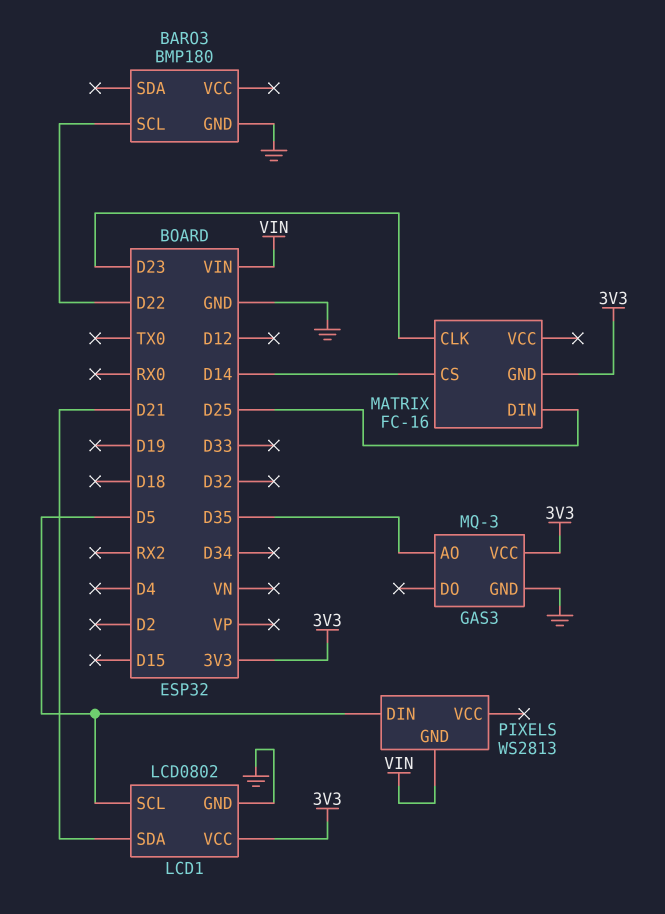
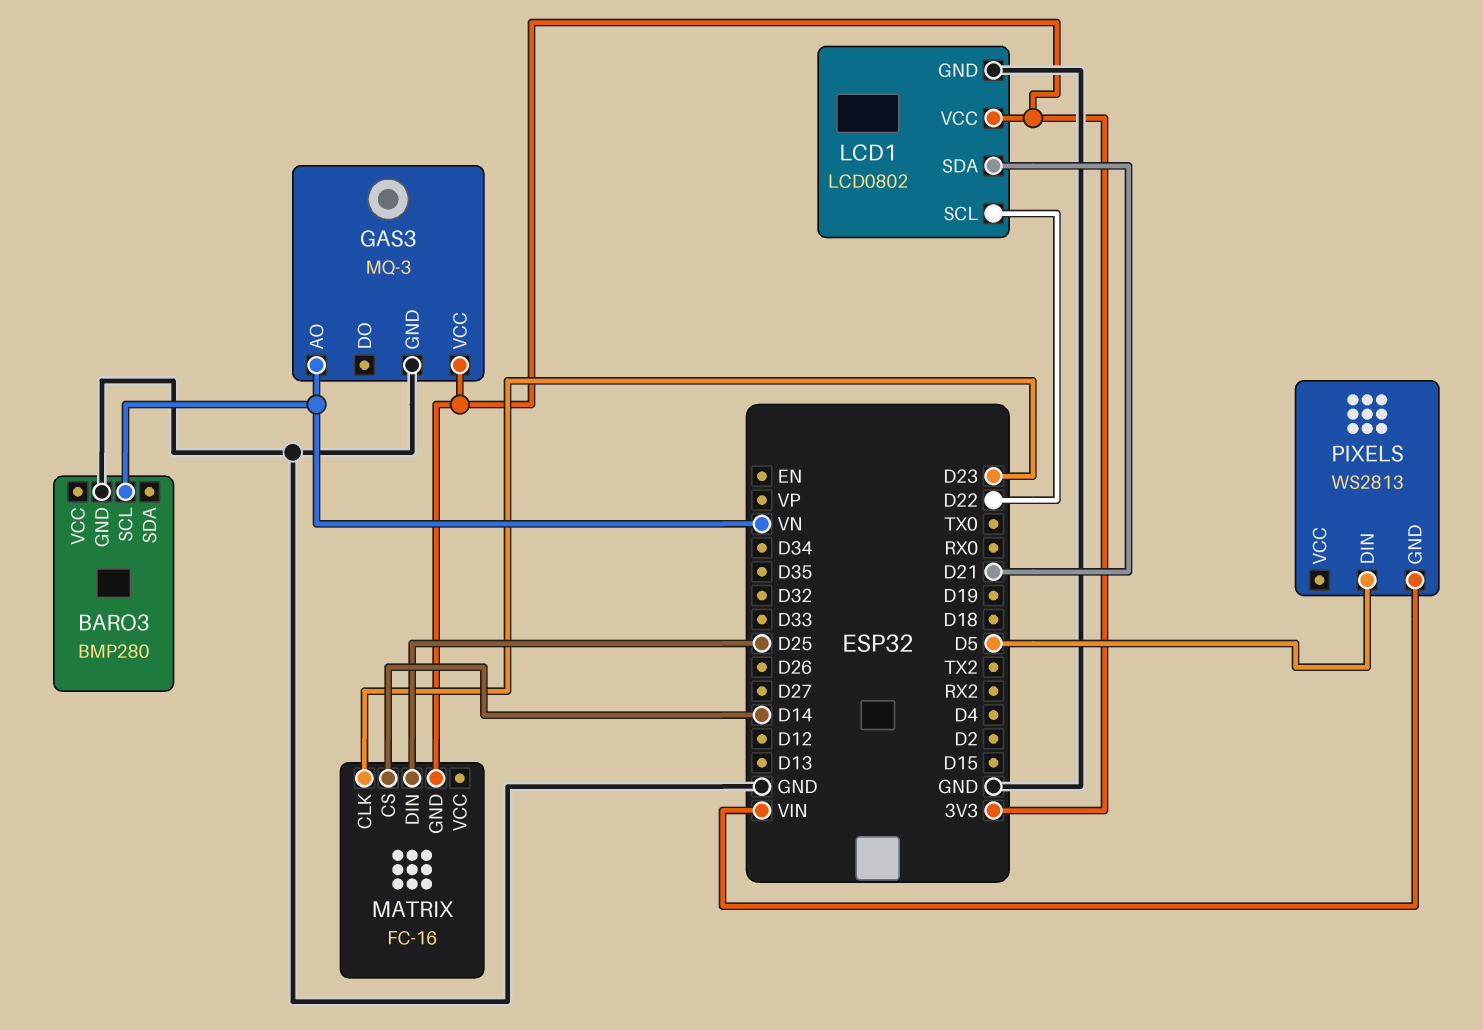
BARO3: BMP180 -> BMP280
BARO3 pin SCL: D22 -> VN
GAS3 pin AO: D35 -> VN
LCD1 pin SCL: D5 -> D22

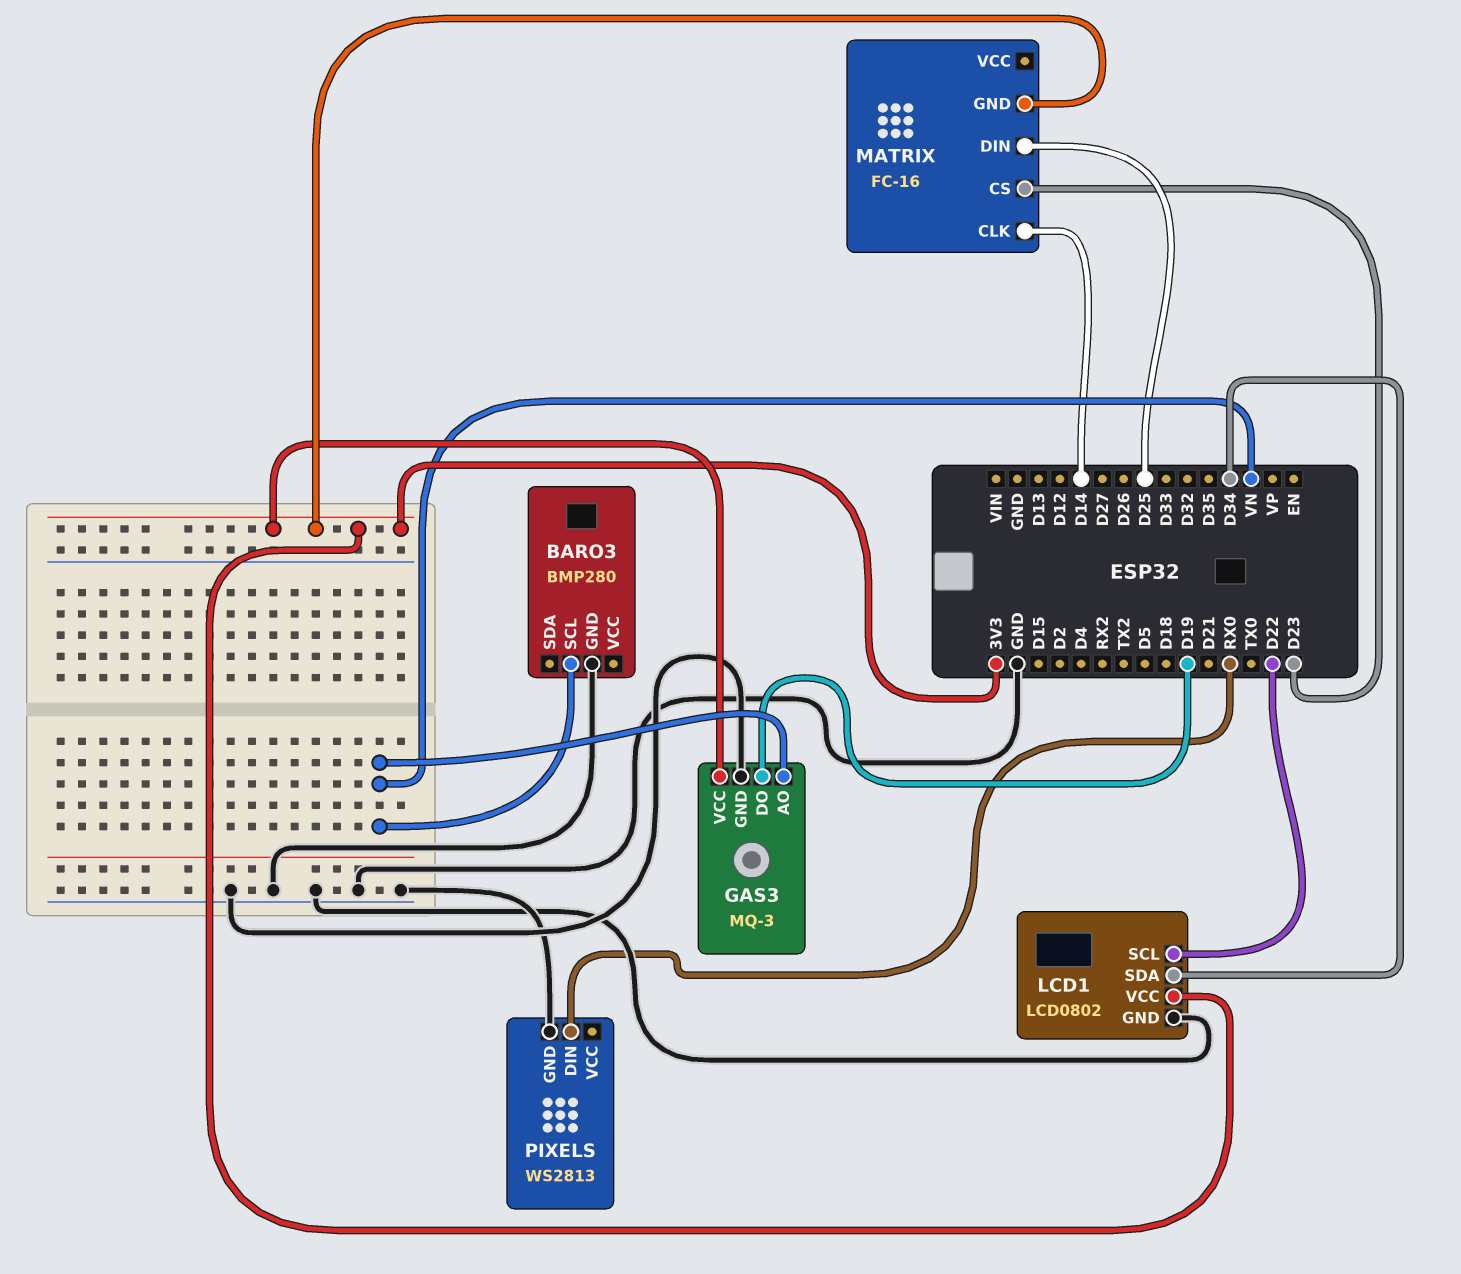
GAS3 pin DO: none -> D19
LCD1 pin SDA: D21 -> D34
MATRIX pin CLK: D23 -> D14
MATRIX pin CS: D14 -> D23
PIXELS pin DIN: D5 -> RX0
PIXELS pin GND: VIN -> GND

